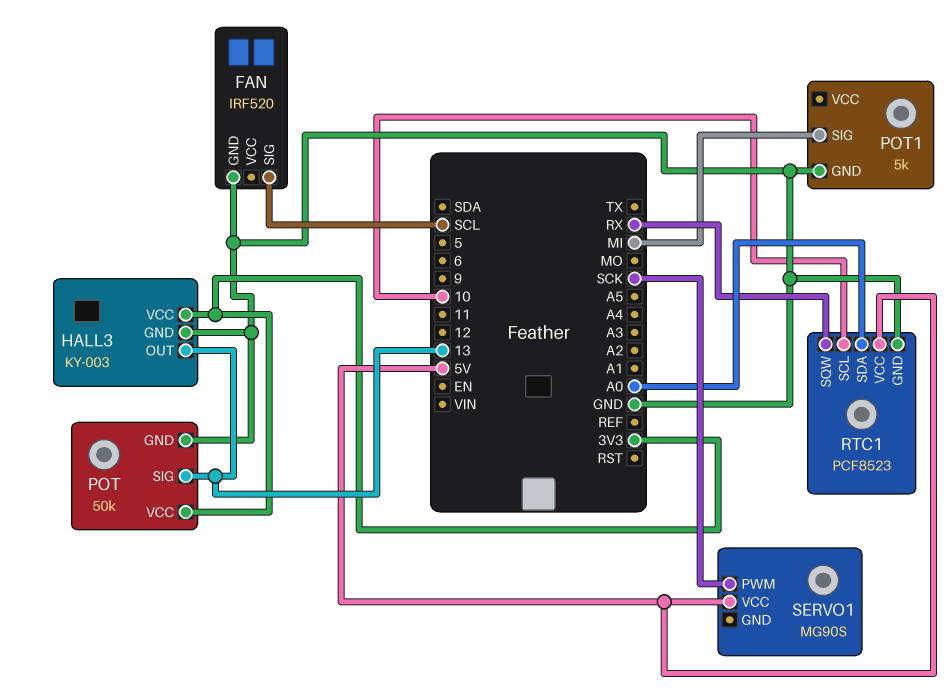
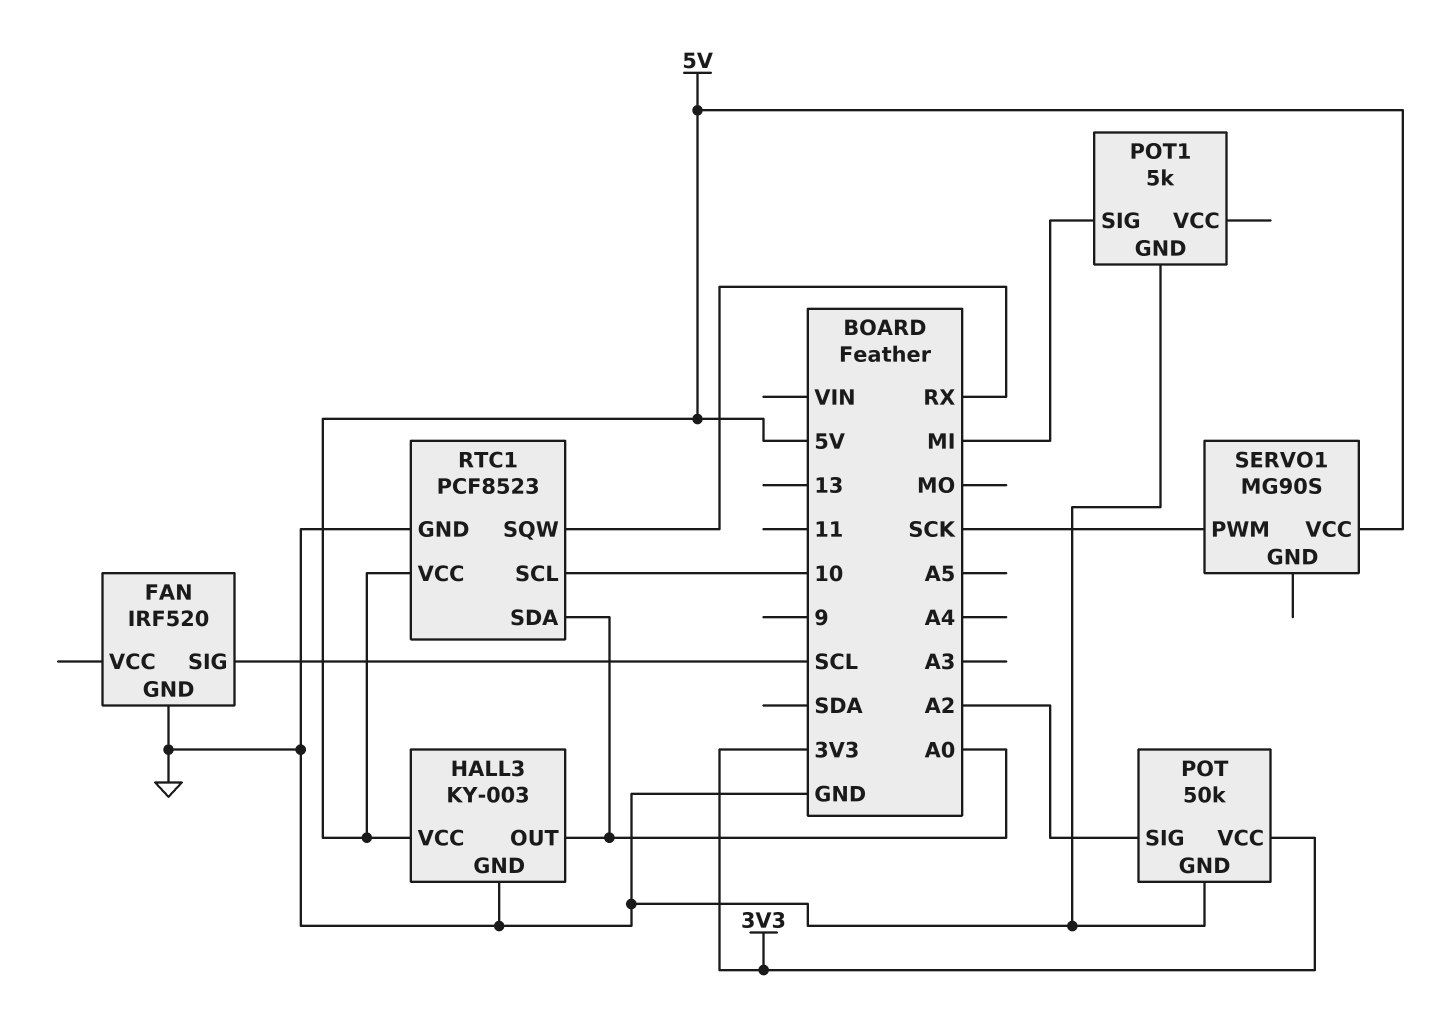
HALL3 pin OUT: 13 -> A0
HALL3 pin VCC: 3V3 -> 5V
POT pin SIG: 13 -> A2

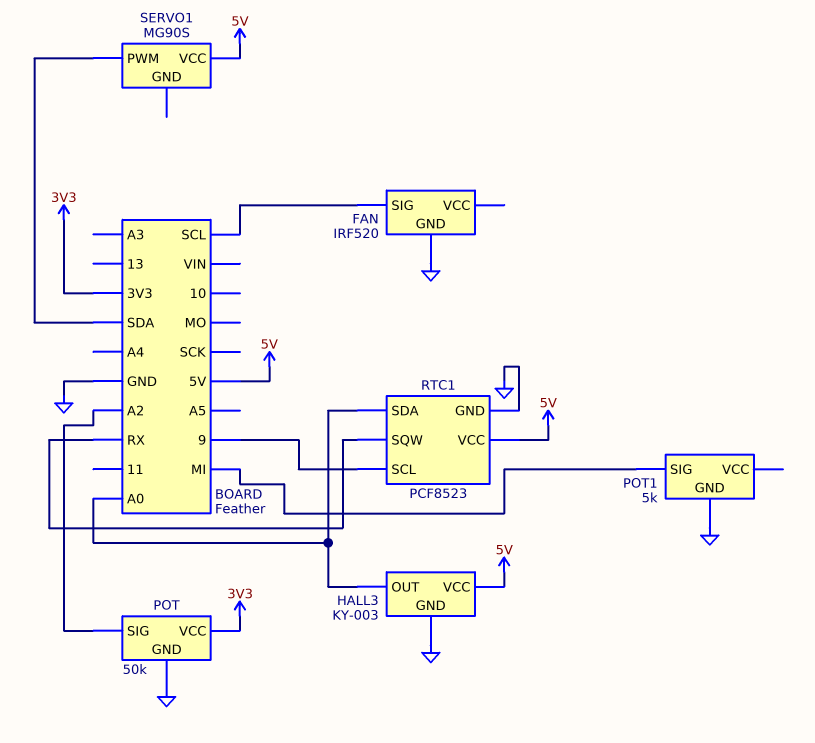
RTC1 pin SCL: 10 -> 9
SERVO1 pin PWM: SCK -> SDA

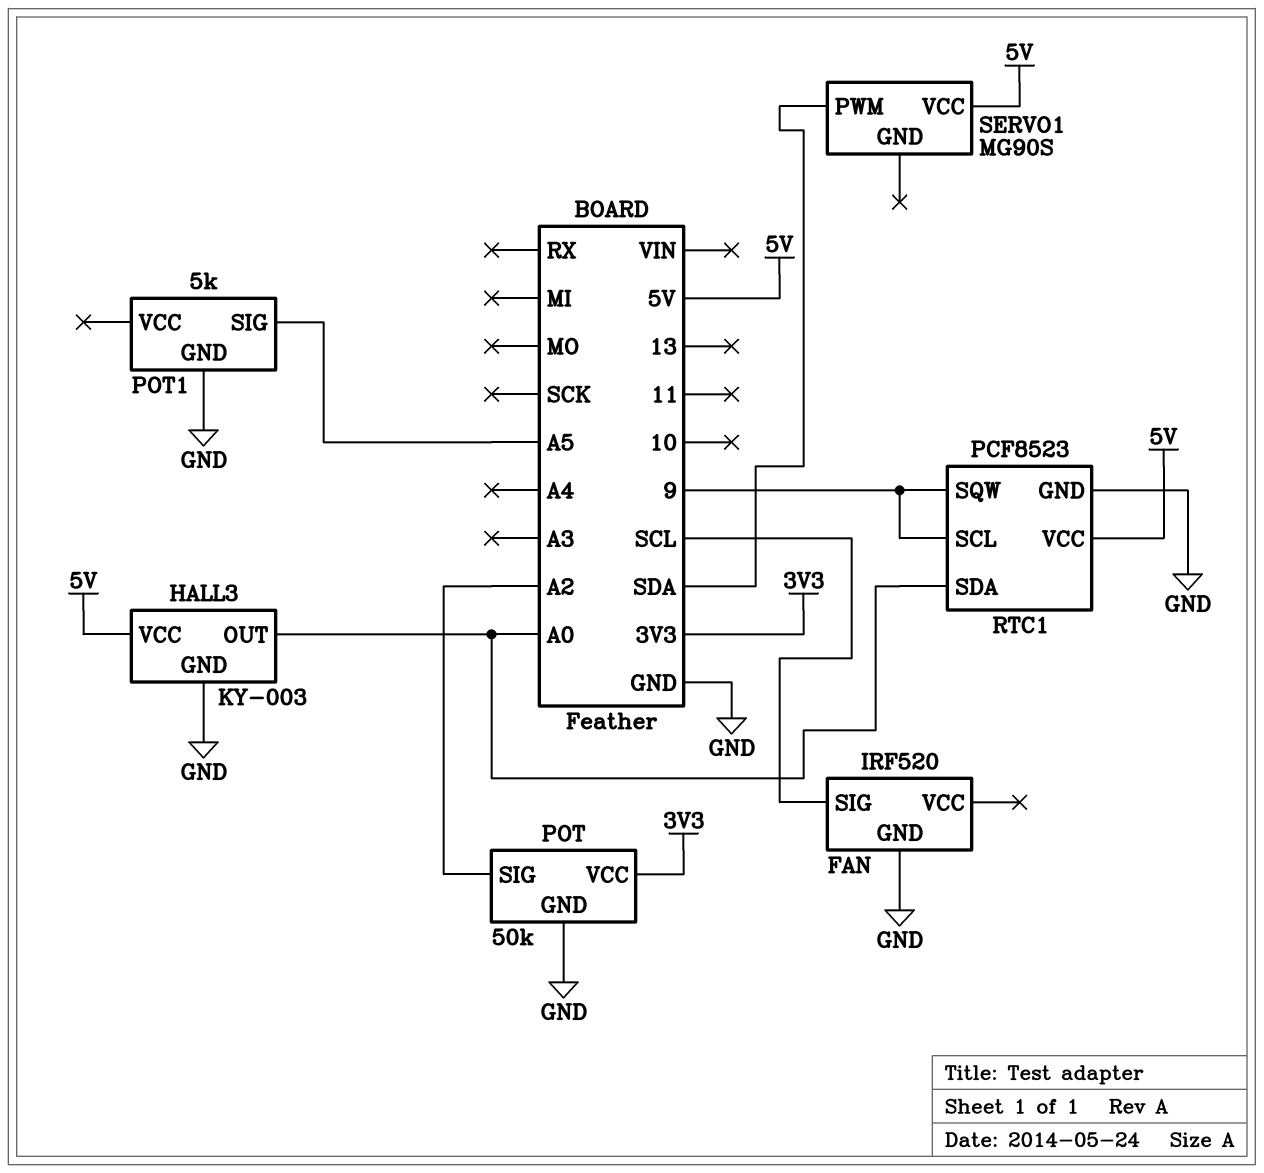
POT1 pin SIG: MI -> A5
RTC1 pin SQW: RX -> 9

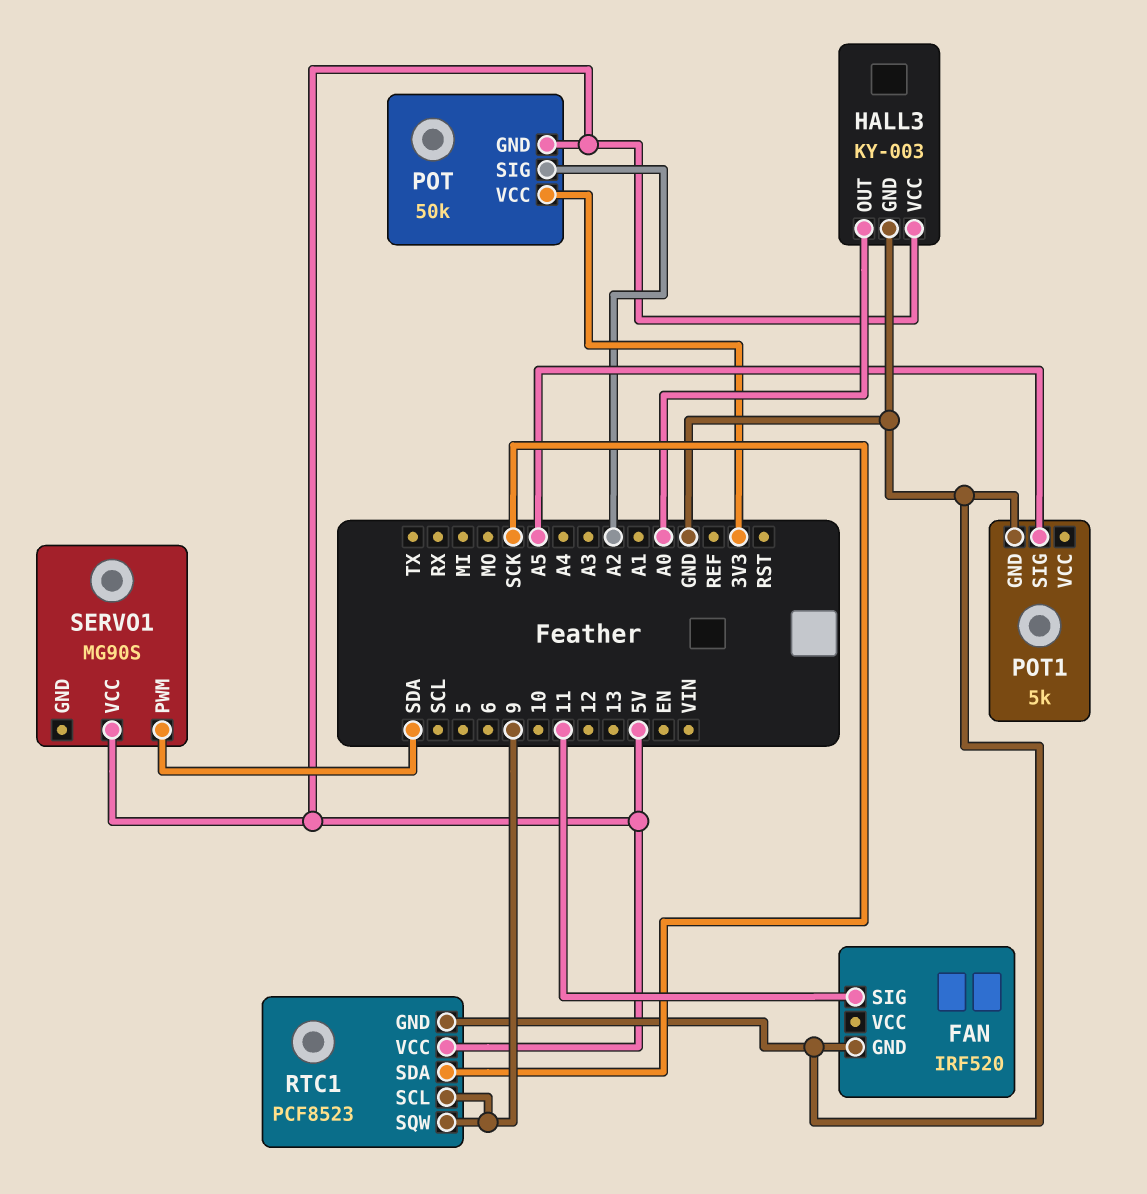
FAN pin SIG: SCL -> 11
POT pin GND: GND -> 5V
RTC1 pin SDA: A0 -> SCK

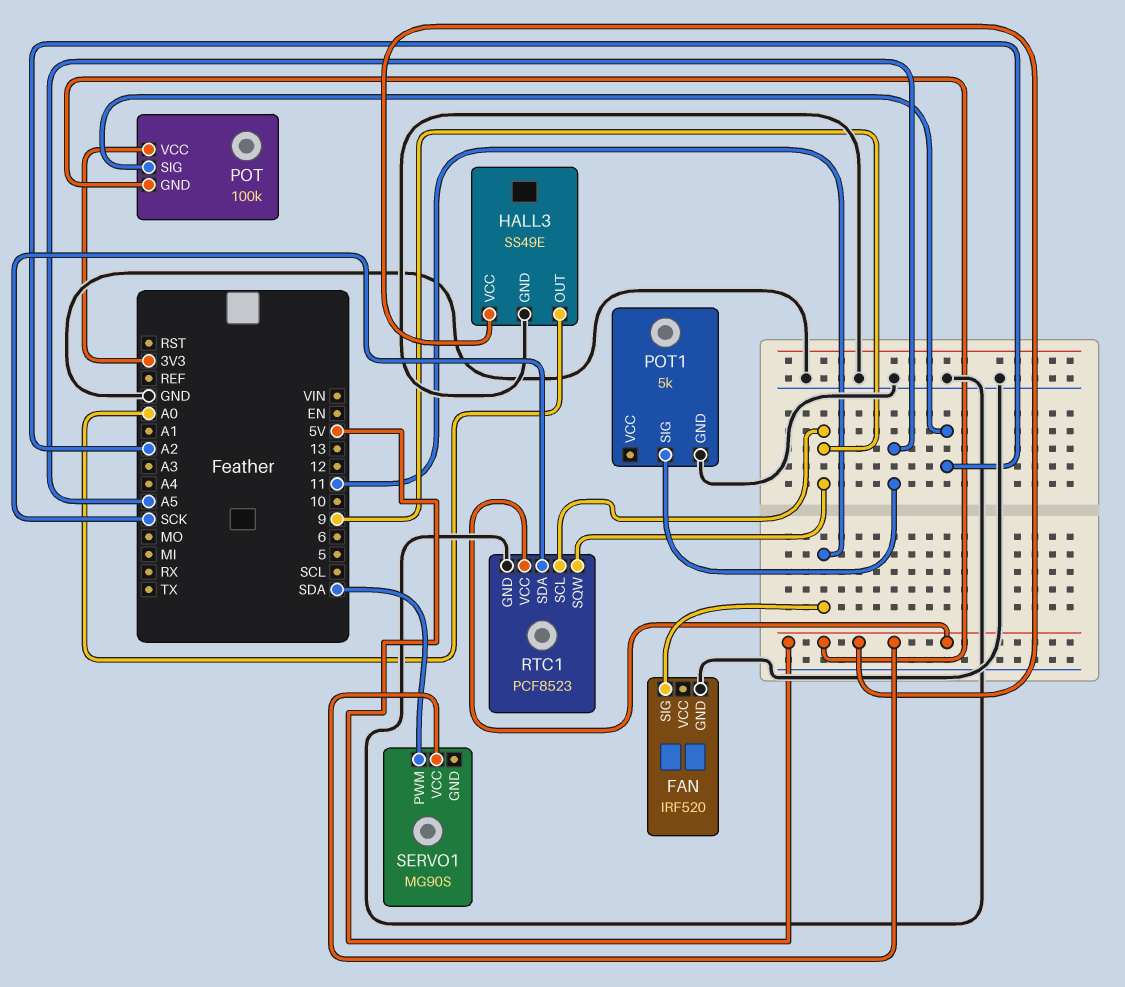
HALL3: KY-003 -> SS49E
POT: 50k -> 100k

